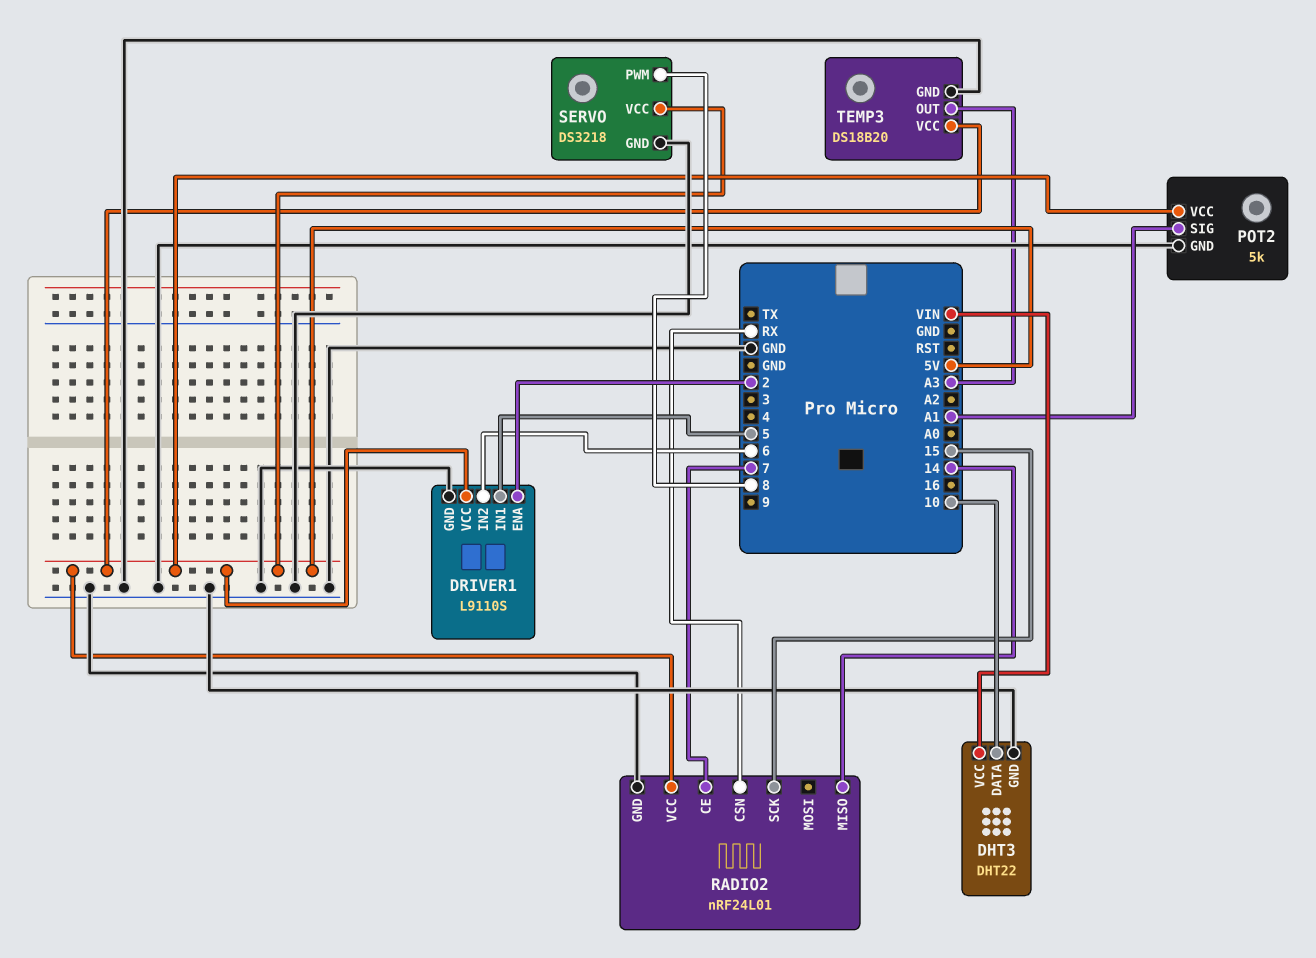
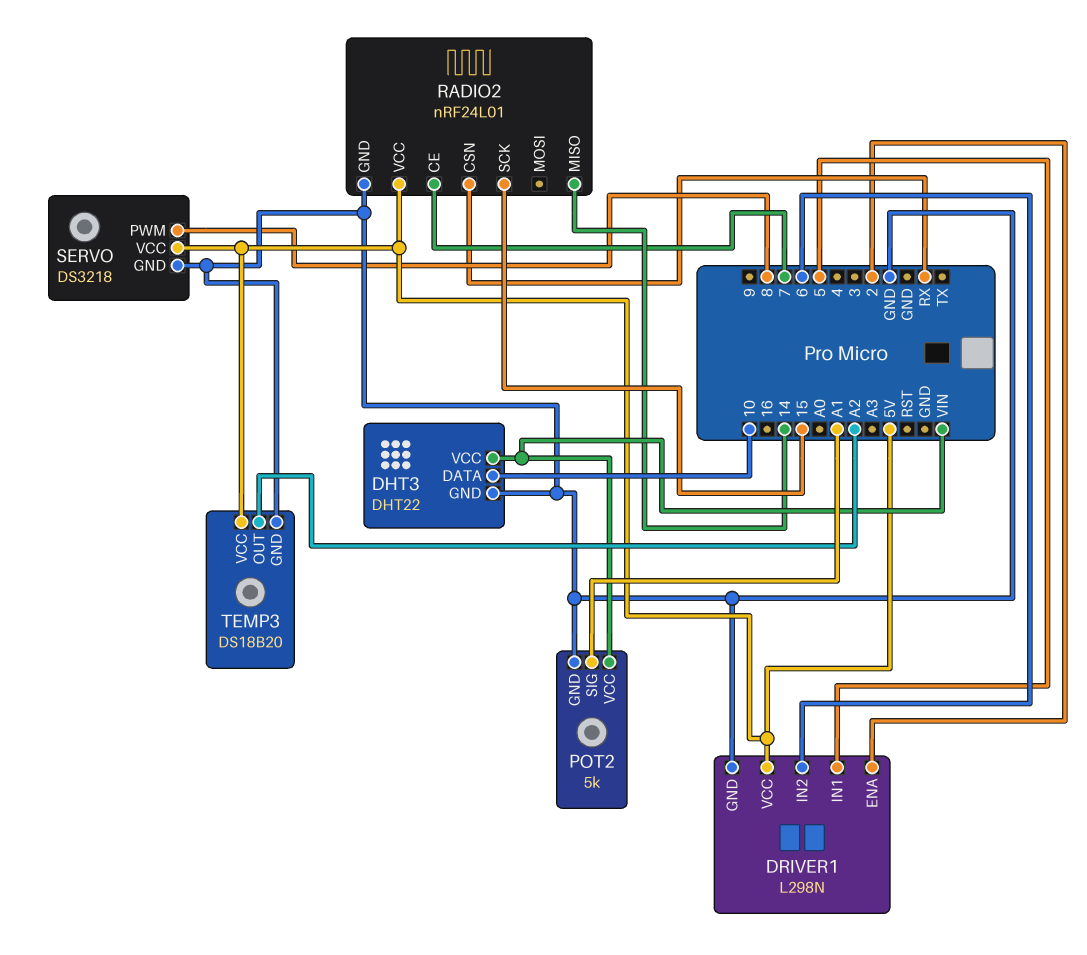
DRIVER1: L9110S -> L298N
POT2 pin VCC: 5V -> VIN
TEMP3 pin OUT: A3 -> A2

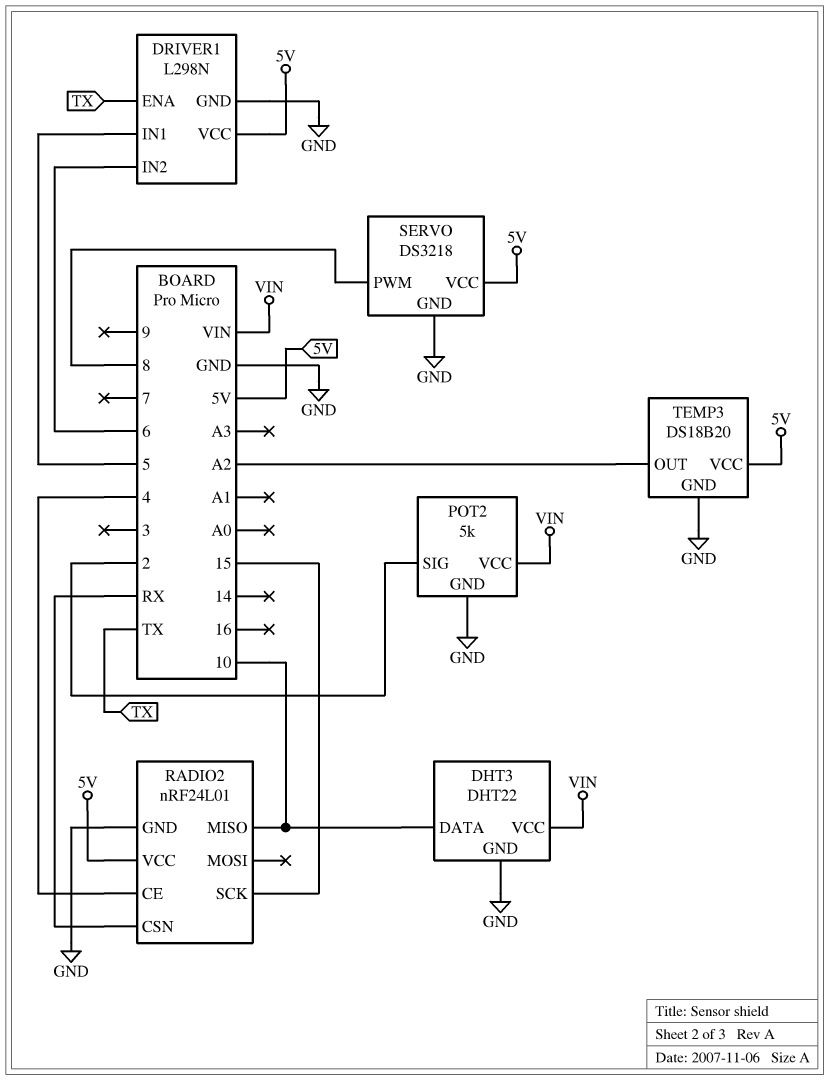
DRIVER1 pin ENA: 2 -> TX
POT2 pin SIG: A1 -> 2
RADIO2 pin CE: 7 -> 4
RADIO2 pin MISO: 14 -> 10

